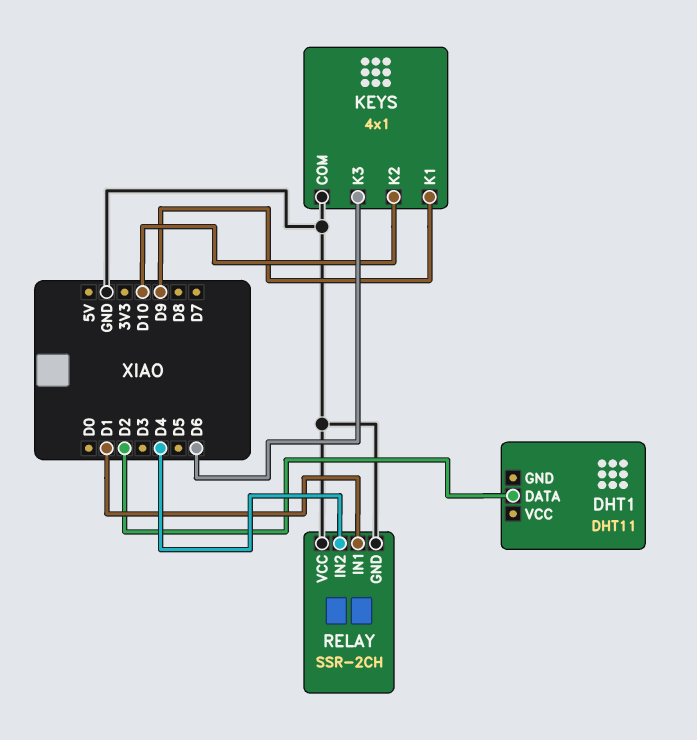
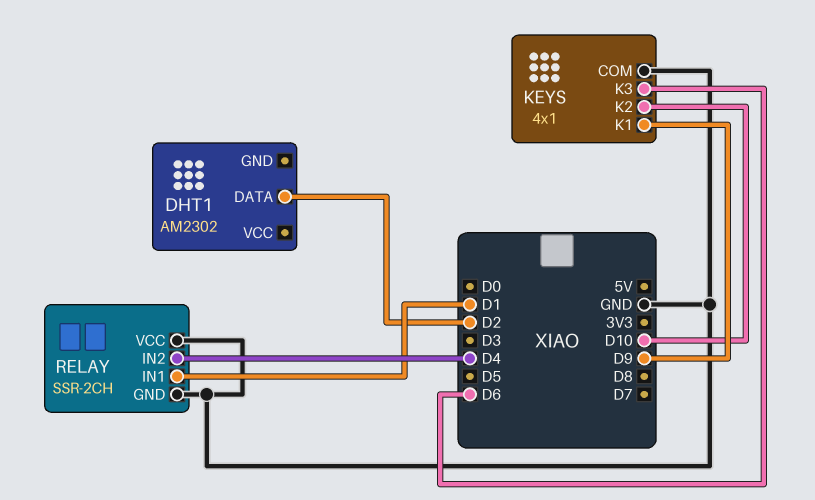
DHT1: DHT11 -> AM2302

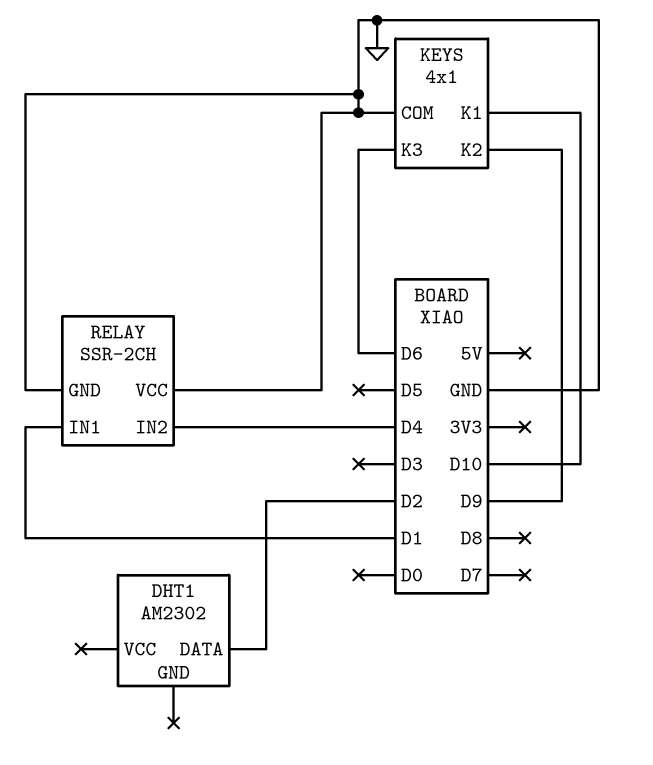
KEYS pin K1: D9 -> D10
KEYS pin K2: D10 -> D9

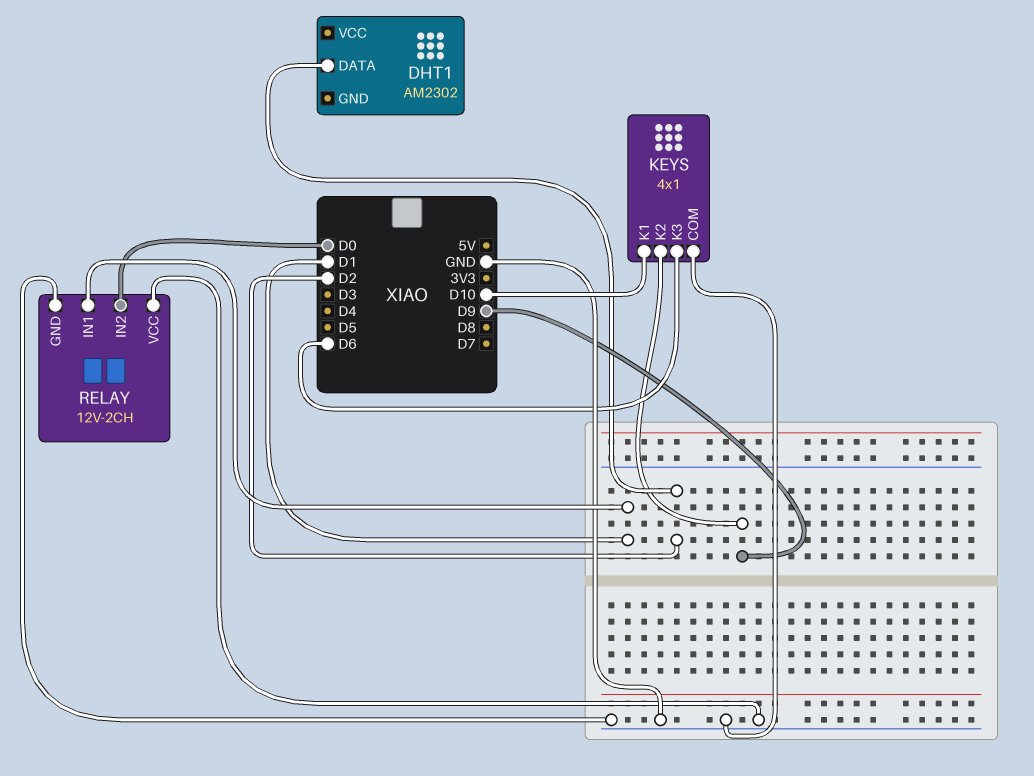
RELAY: SSR-2CH -> 12V-2CH
RELAY pin IN2: D4 -> D0

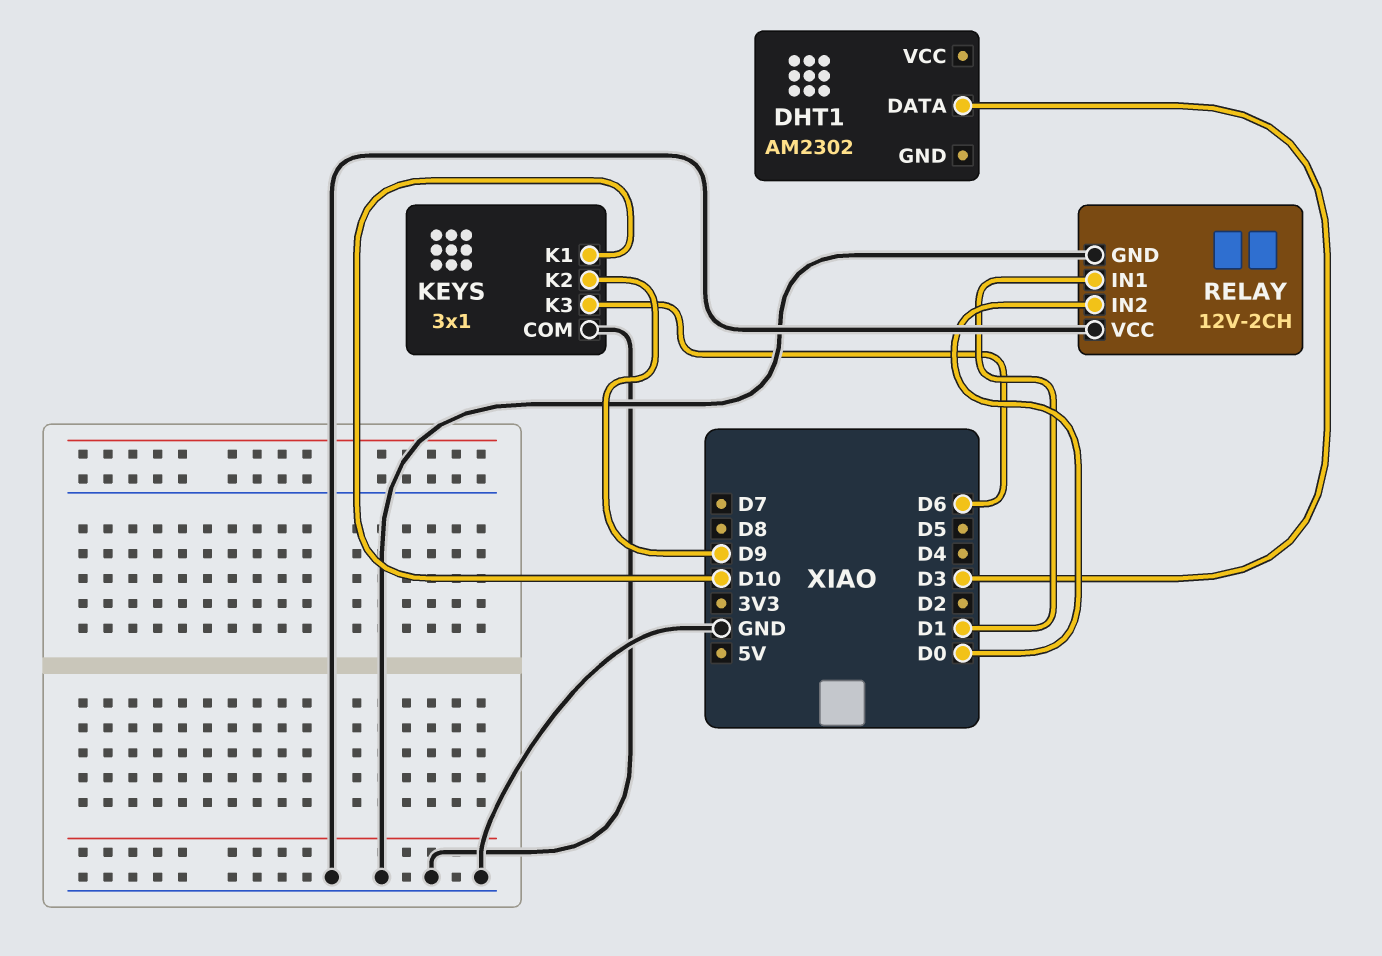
DHT1 pin DATA: D2 -> D3
KEYS: 4x1 -> 3x1

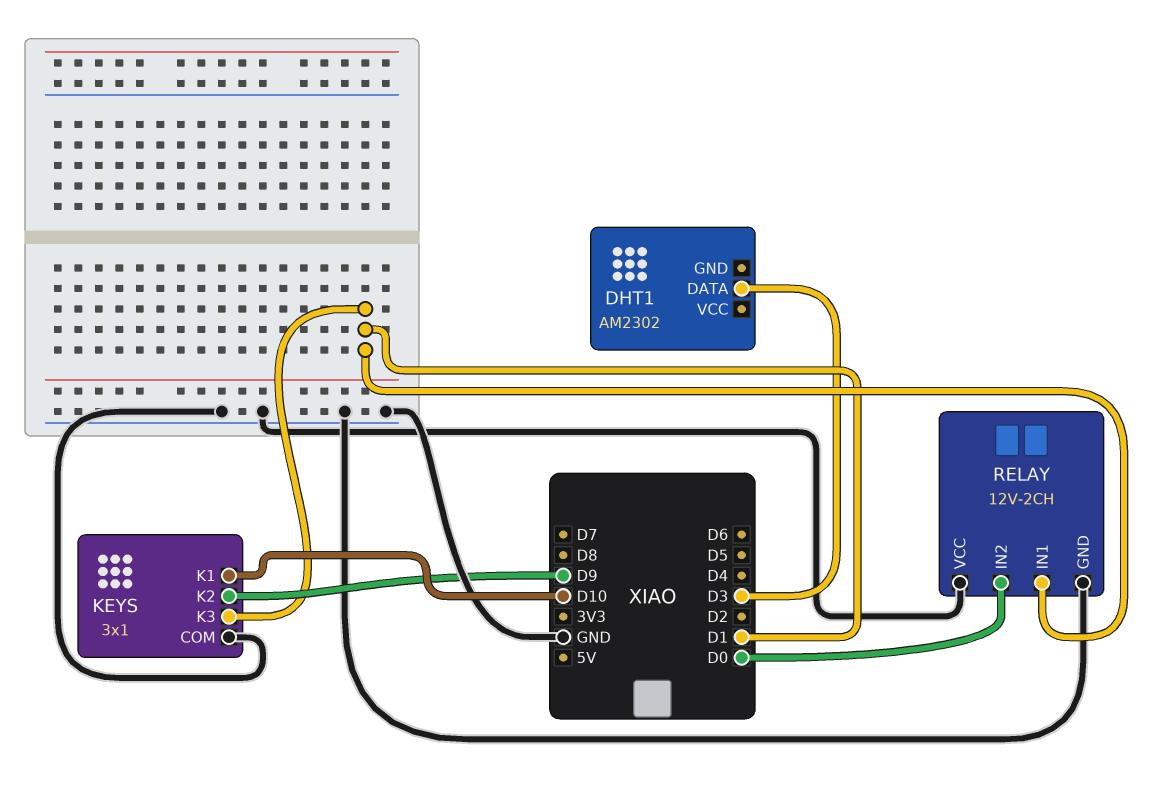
KEYS pin K3: D6 -> D1

